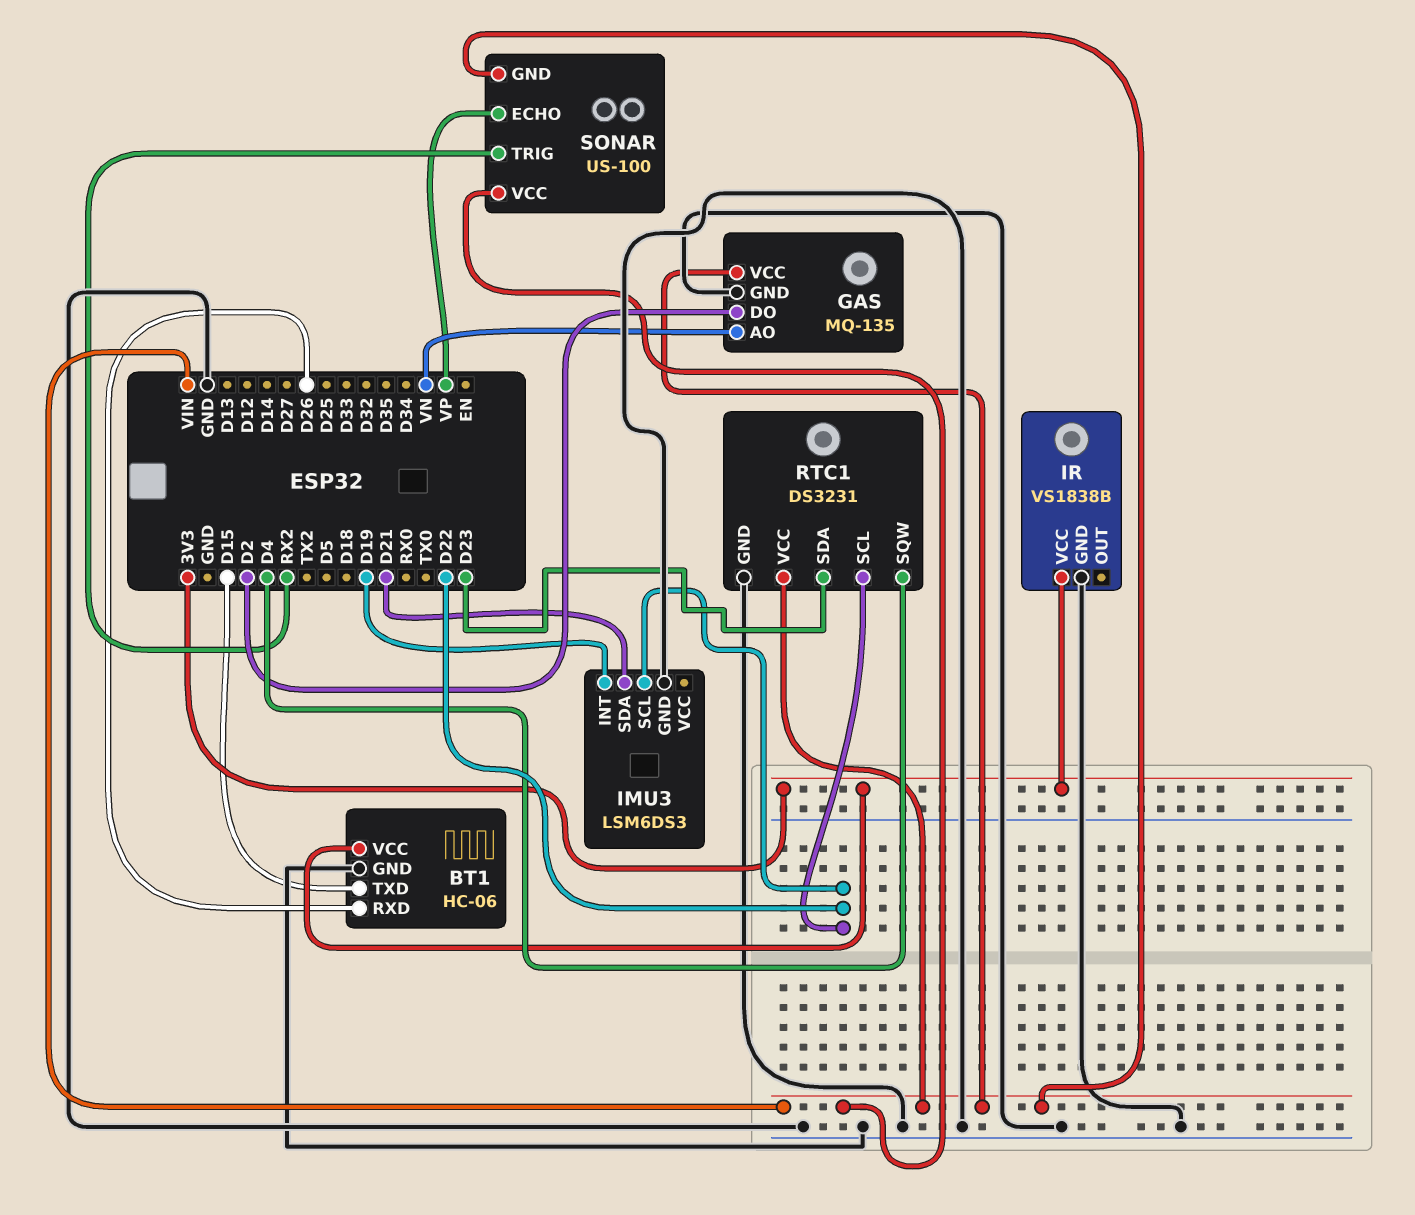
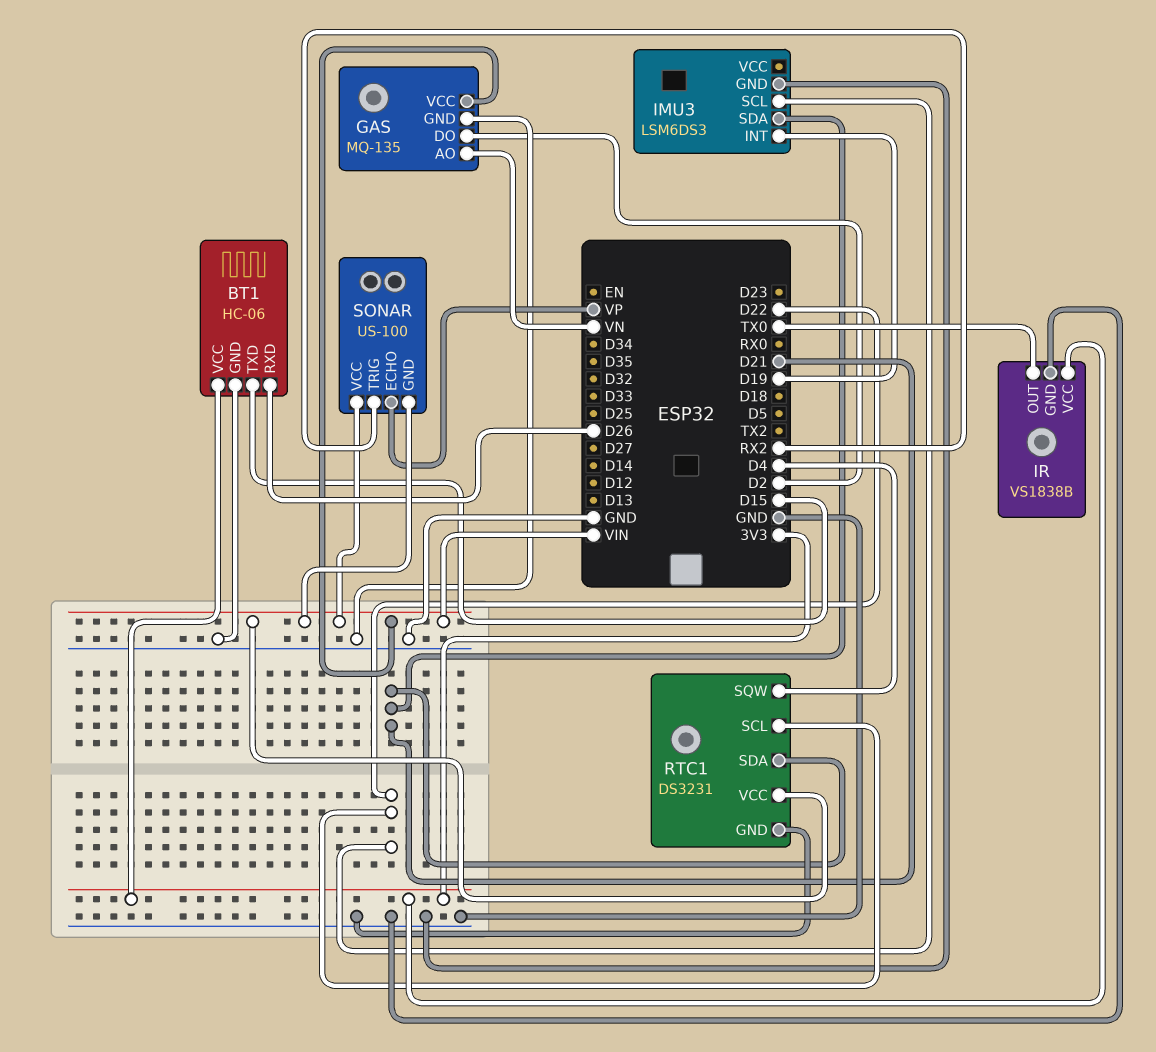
IR pin OUT: none -> TX0
RTC1 pin SDA: D23 -> D21

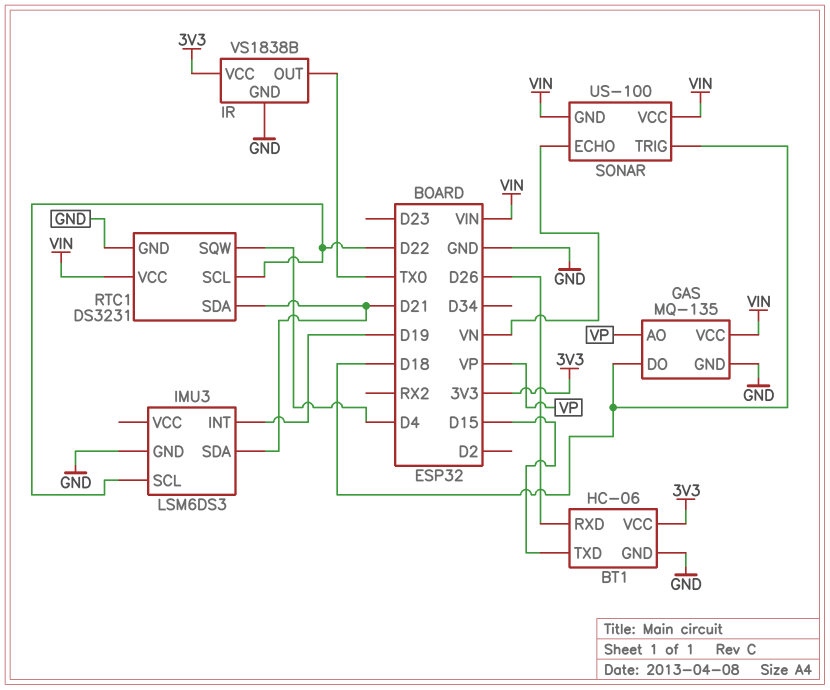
GAS pin AO: VN -> VP
GAS pin DO: D2 -> D18
SONAR pin ECHO: VP -> VN
SONAR pin TRIG: RX2 -> D18

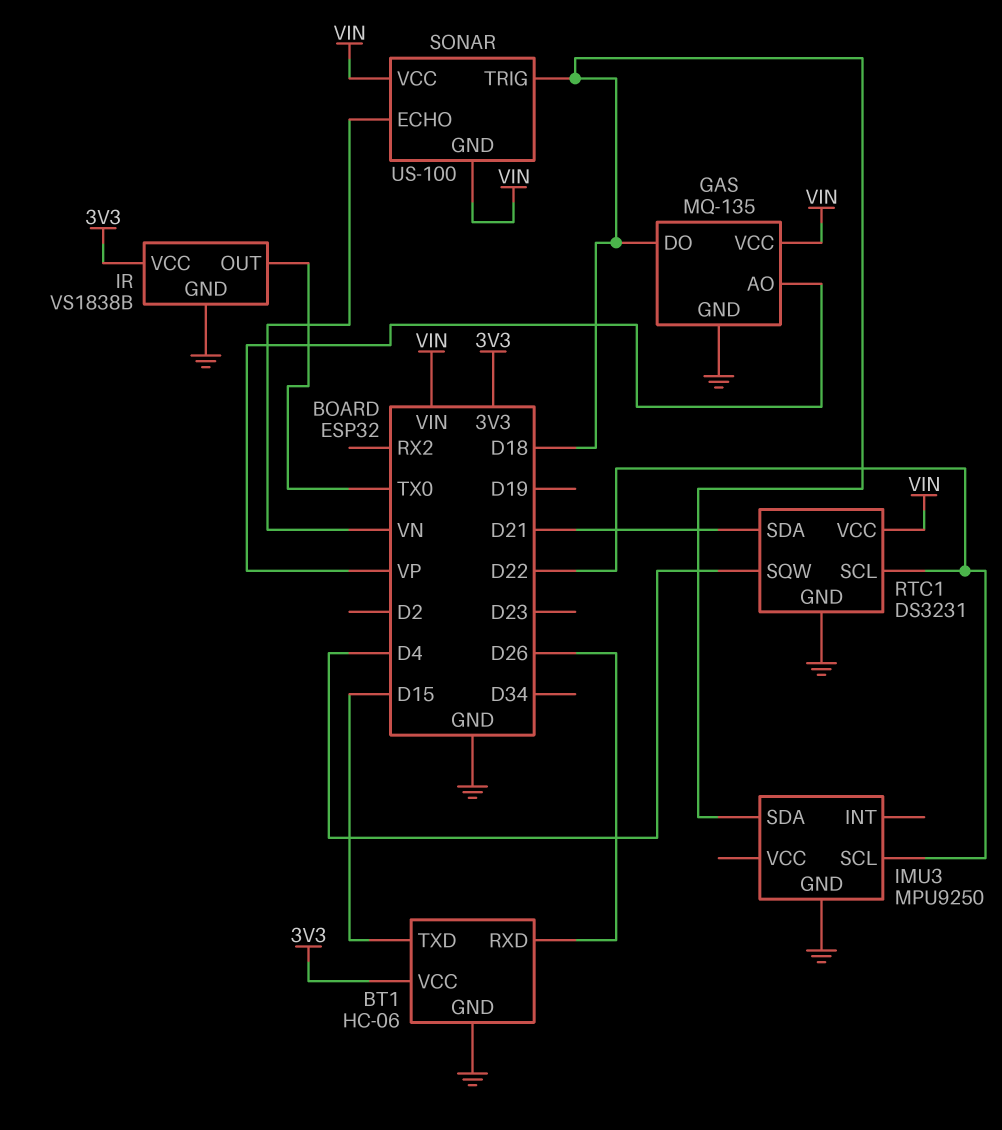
IMU3: LSM6DS3 -> MPU9250
IMU3 pin INT: D19 -> none
IMU3 pin SDA: D21 -> D18

